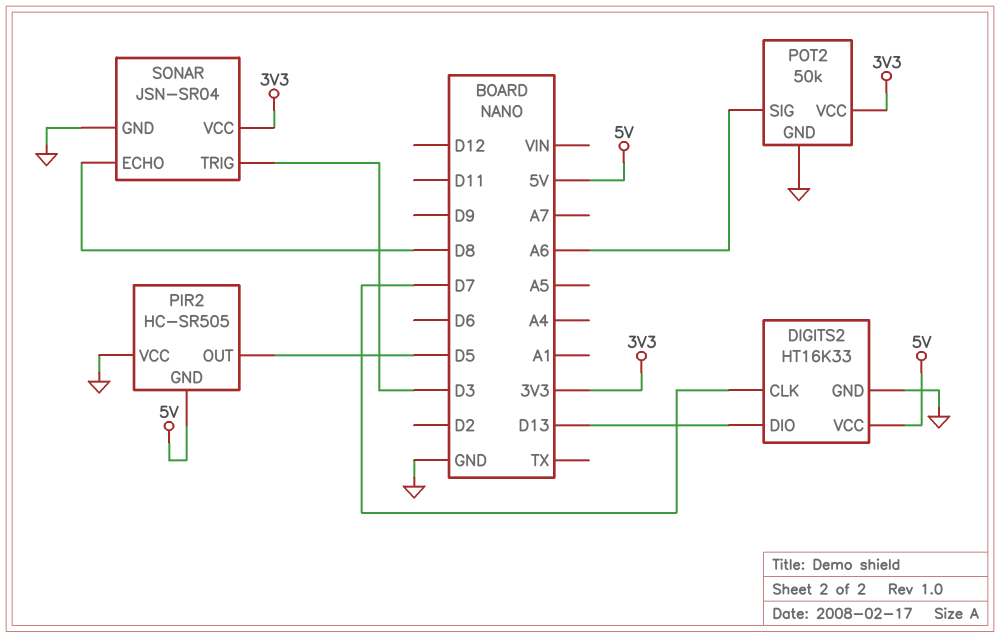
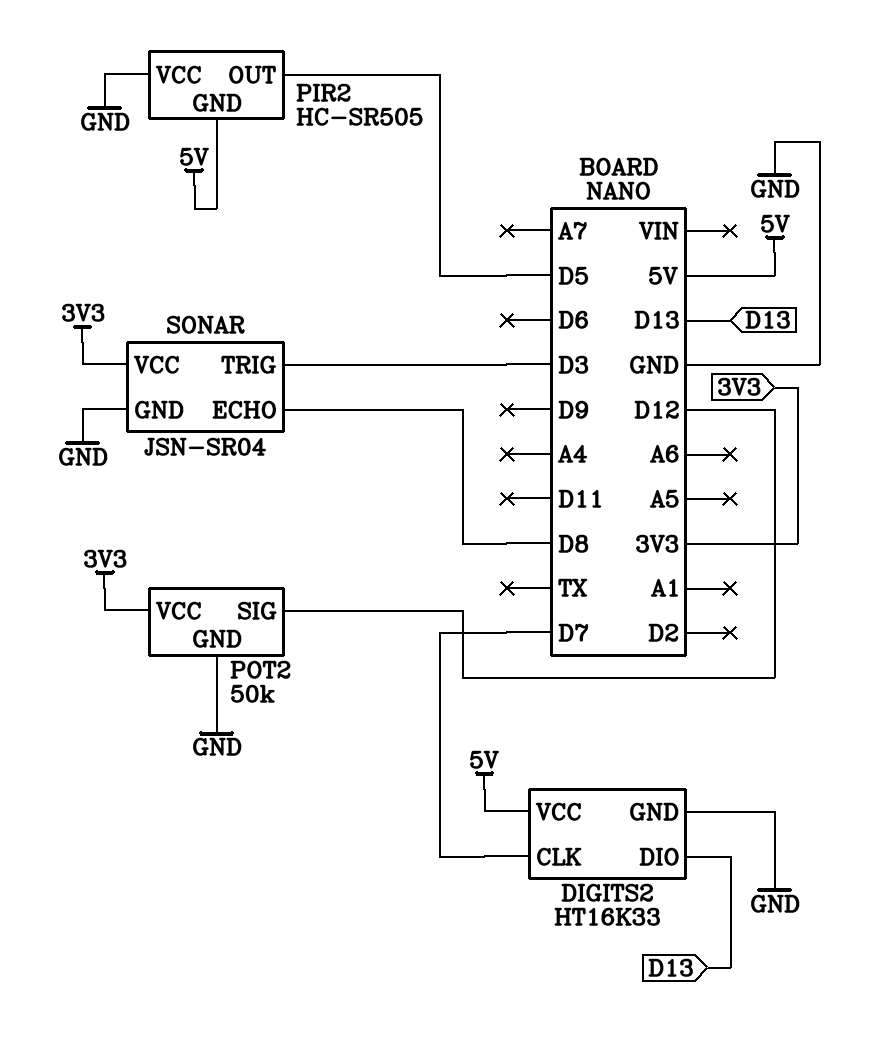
POT2 pin SIG: A6 -> D12

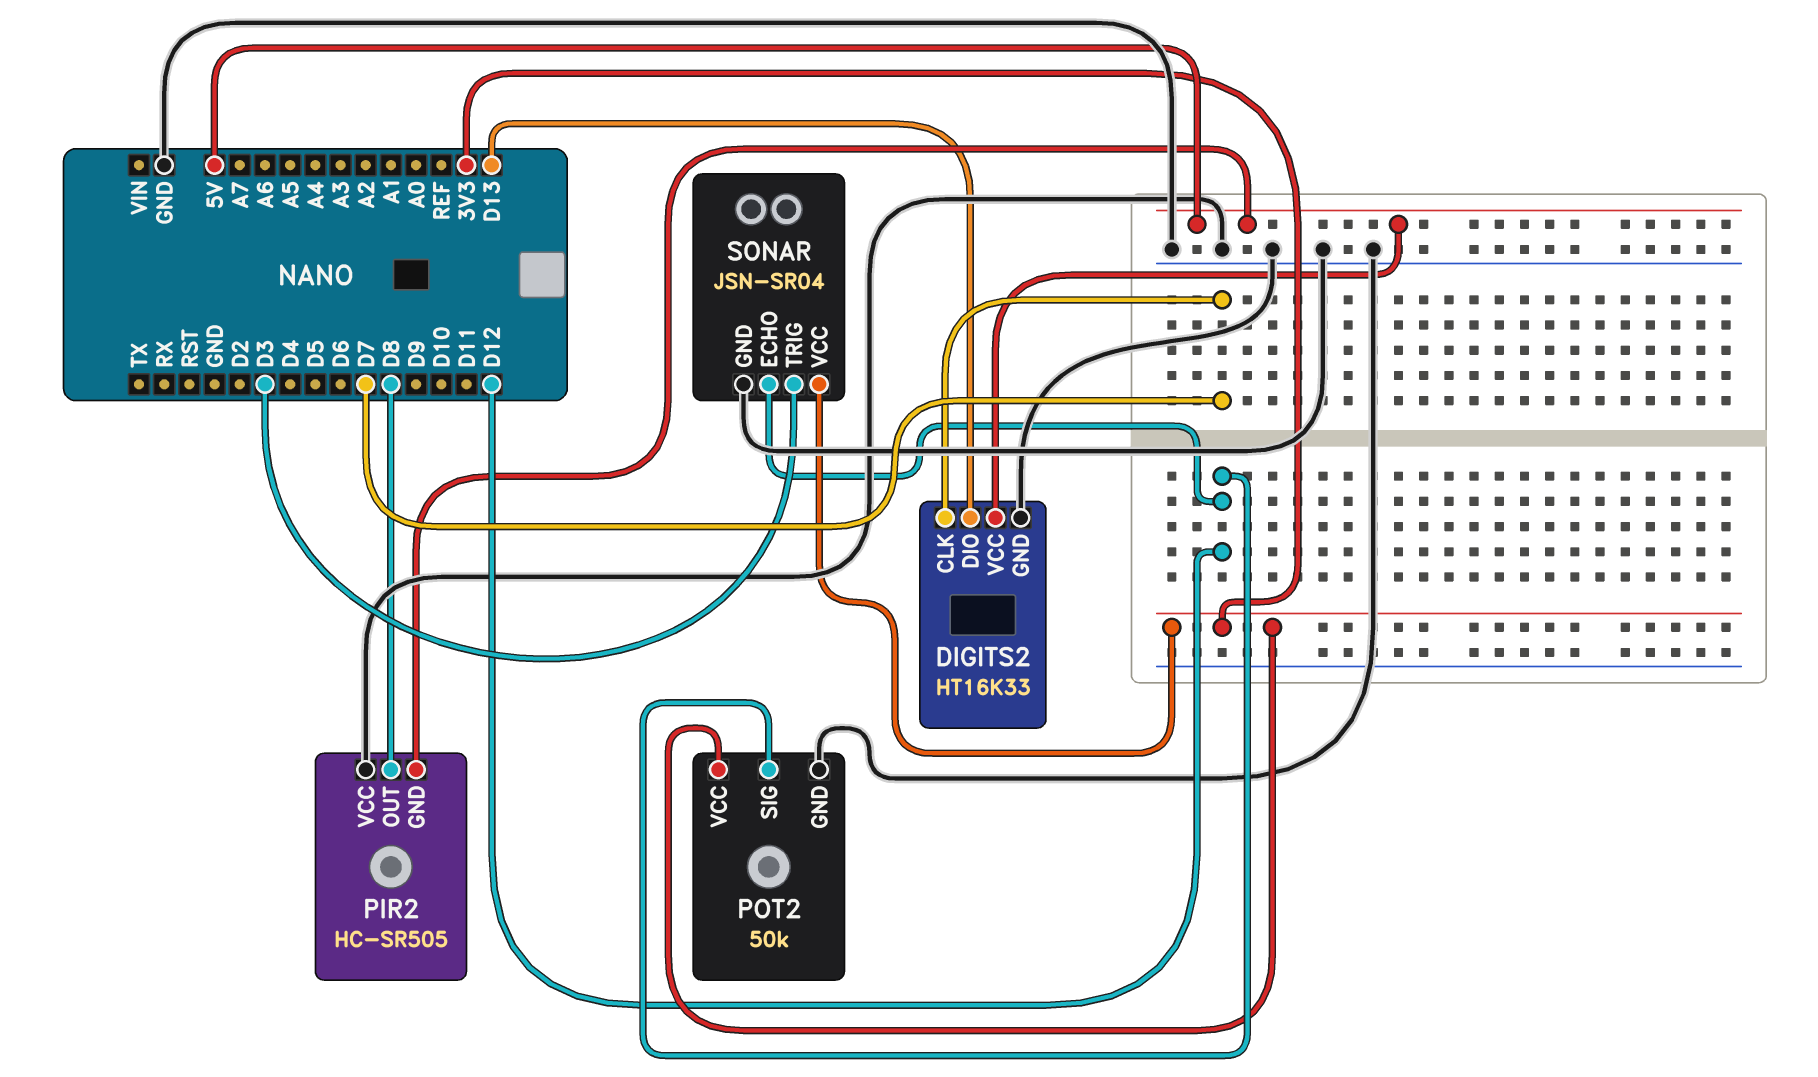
PIR2 pin OUT: D5 -> D8
SONAR pin ECHO: D8 -> D12

